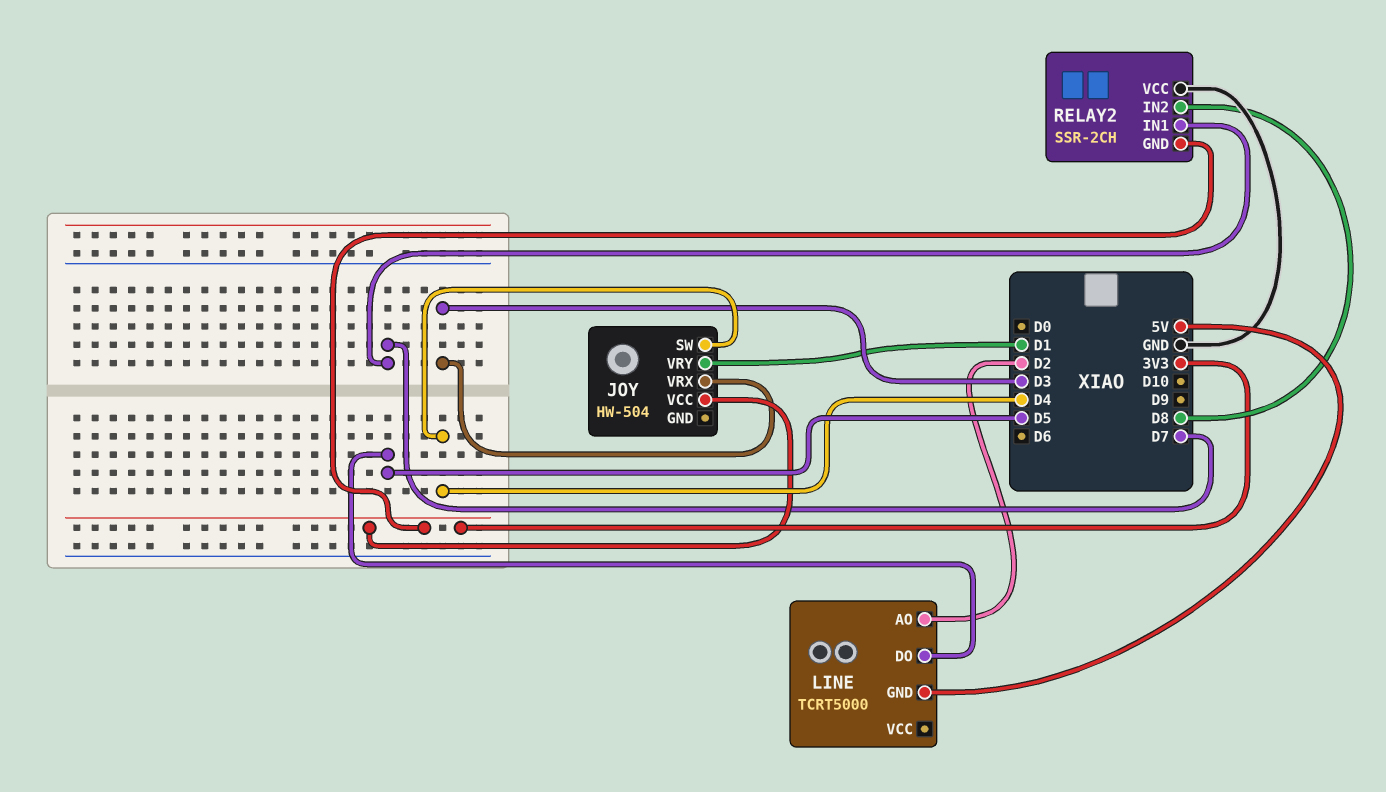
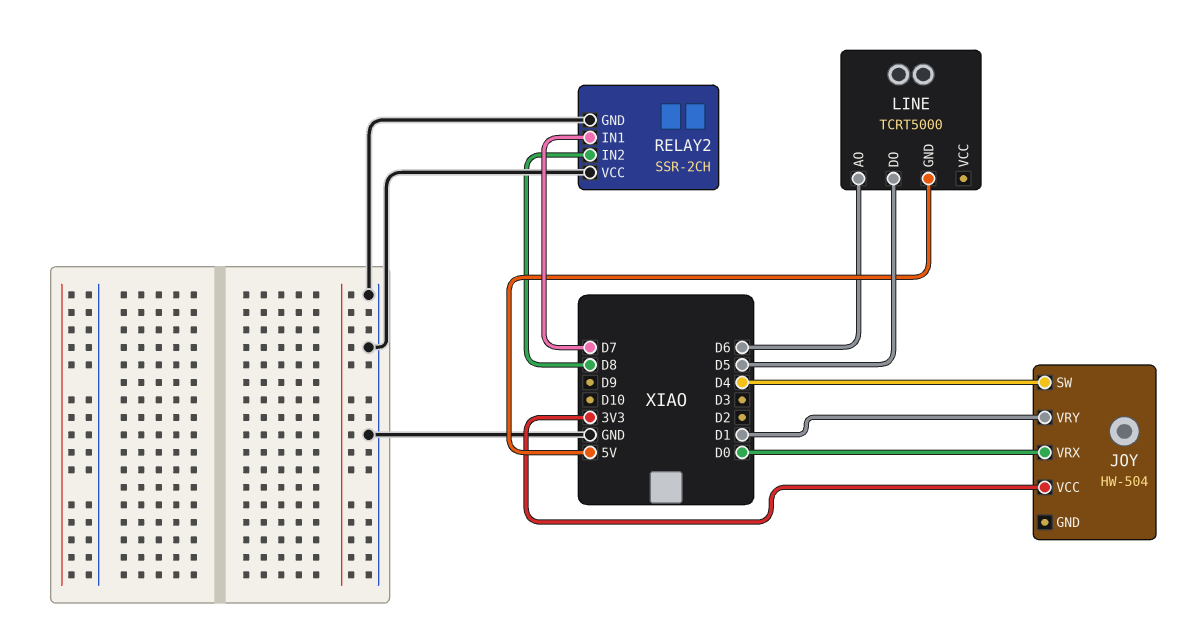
JOY pin VRX: D3 -> D0
LINE pin AO: D2 -> D6
RELAY2 pin GND: 3V3 -> GND

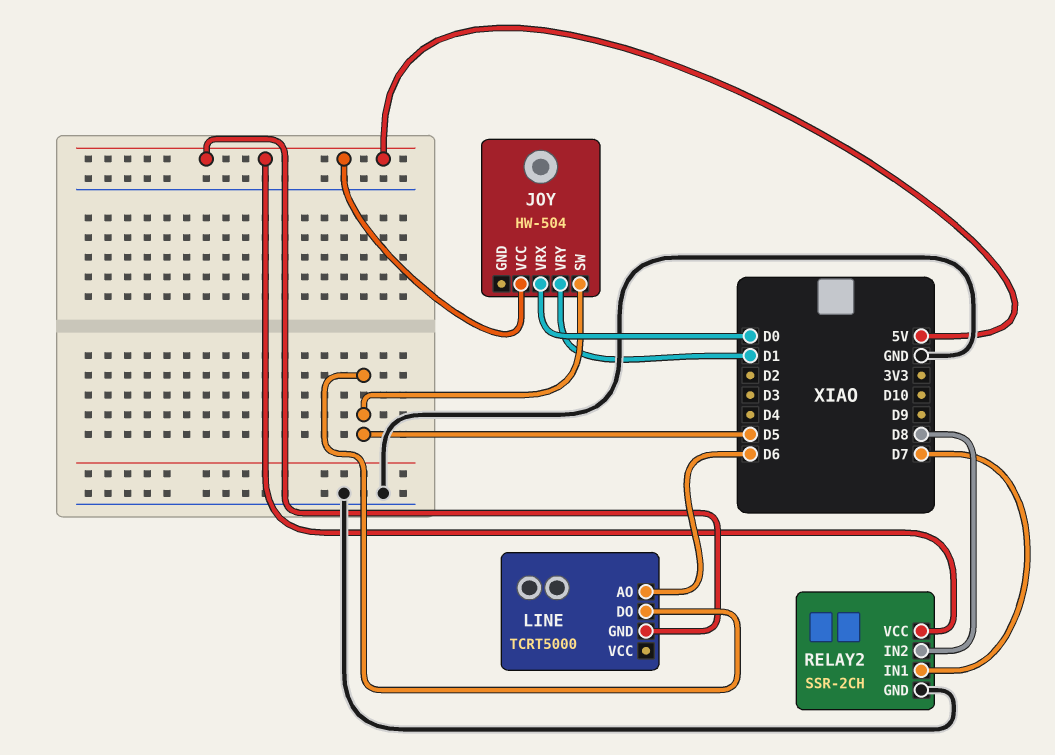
JOY pin SW: D4 -> D5
JOY pin VCC: 3V3 -> 5V
RELAY2 pin VCC: GND -> 5V

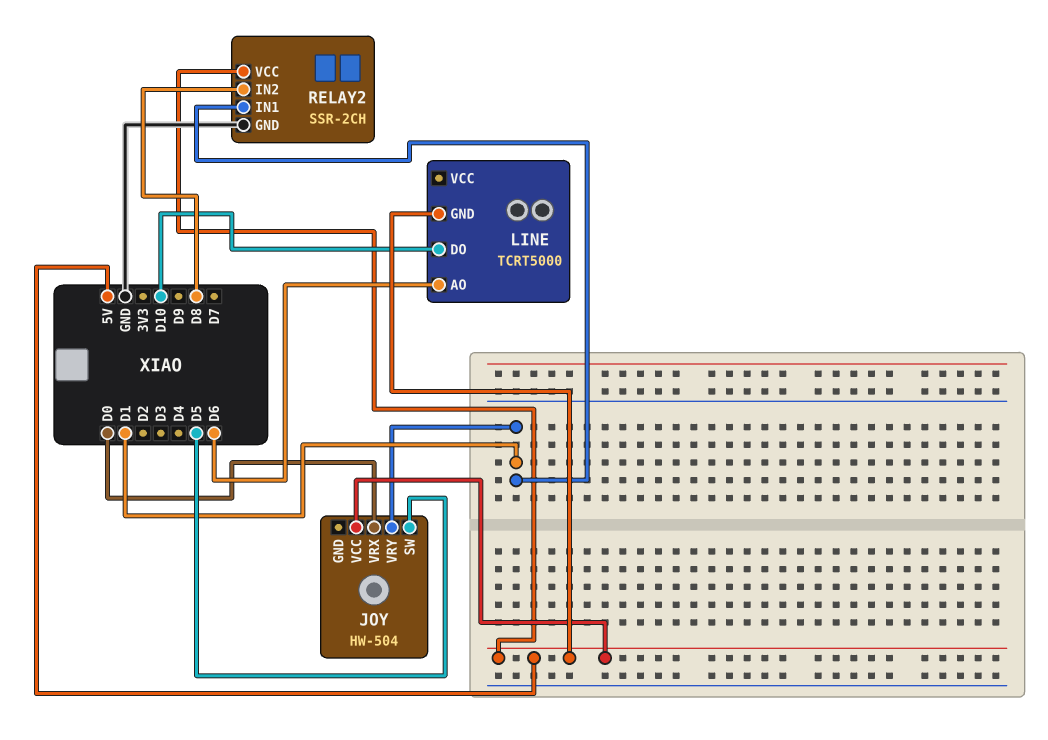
LINE pin DO: D5 -> D10
RELAY2 pin IN1: D7 -> D1

